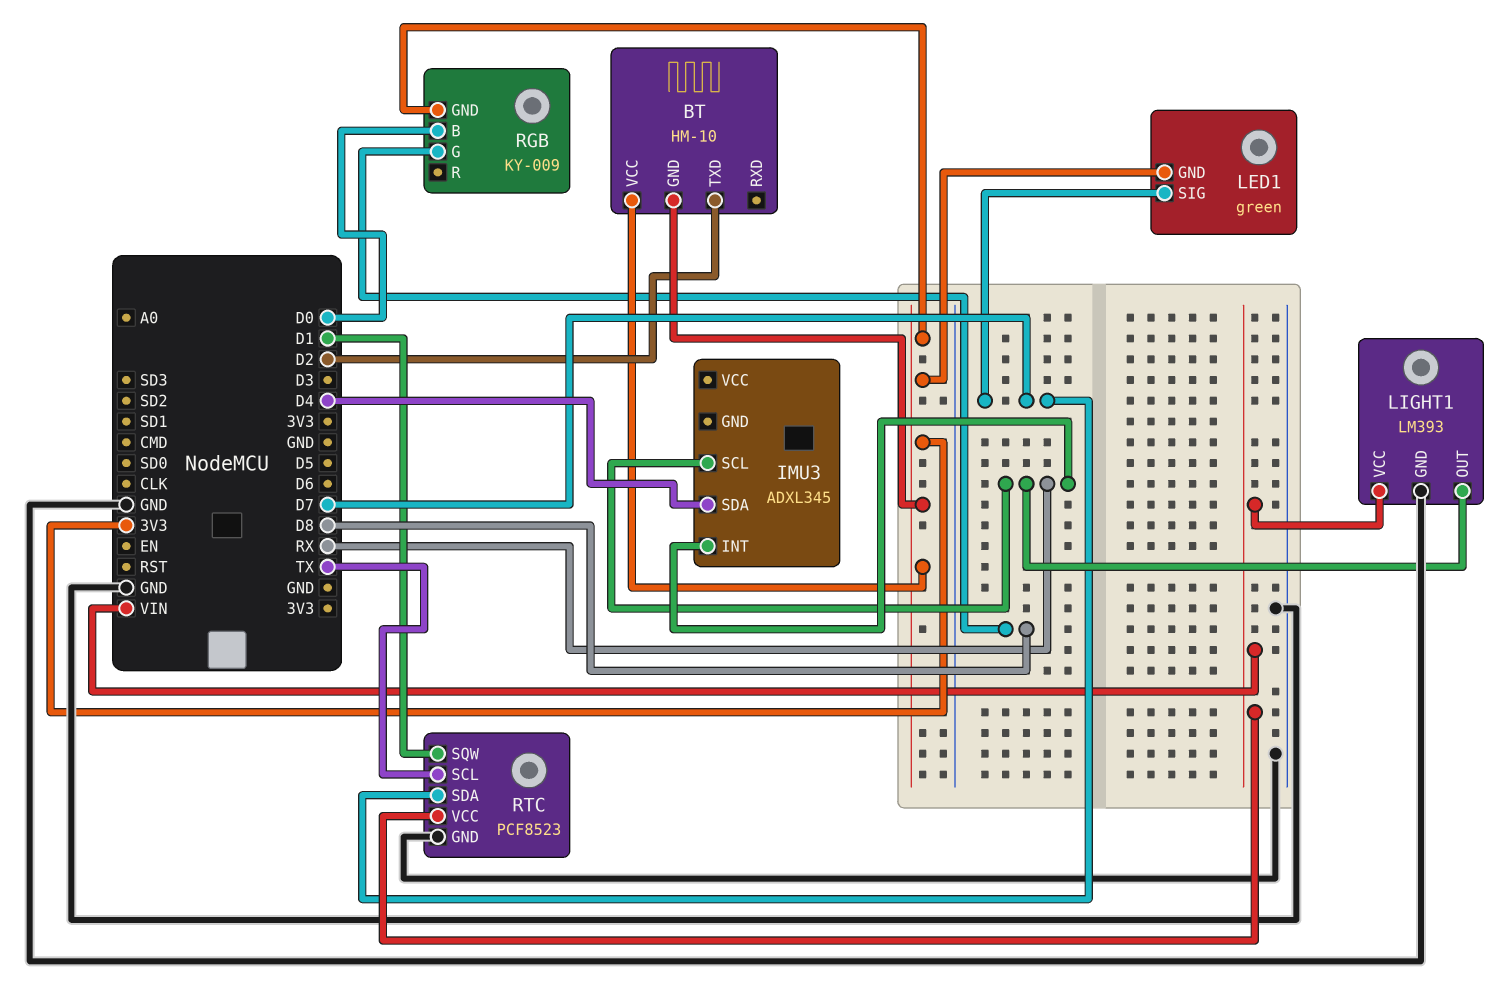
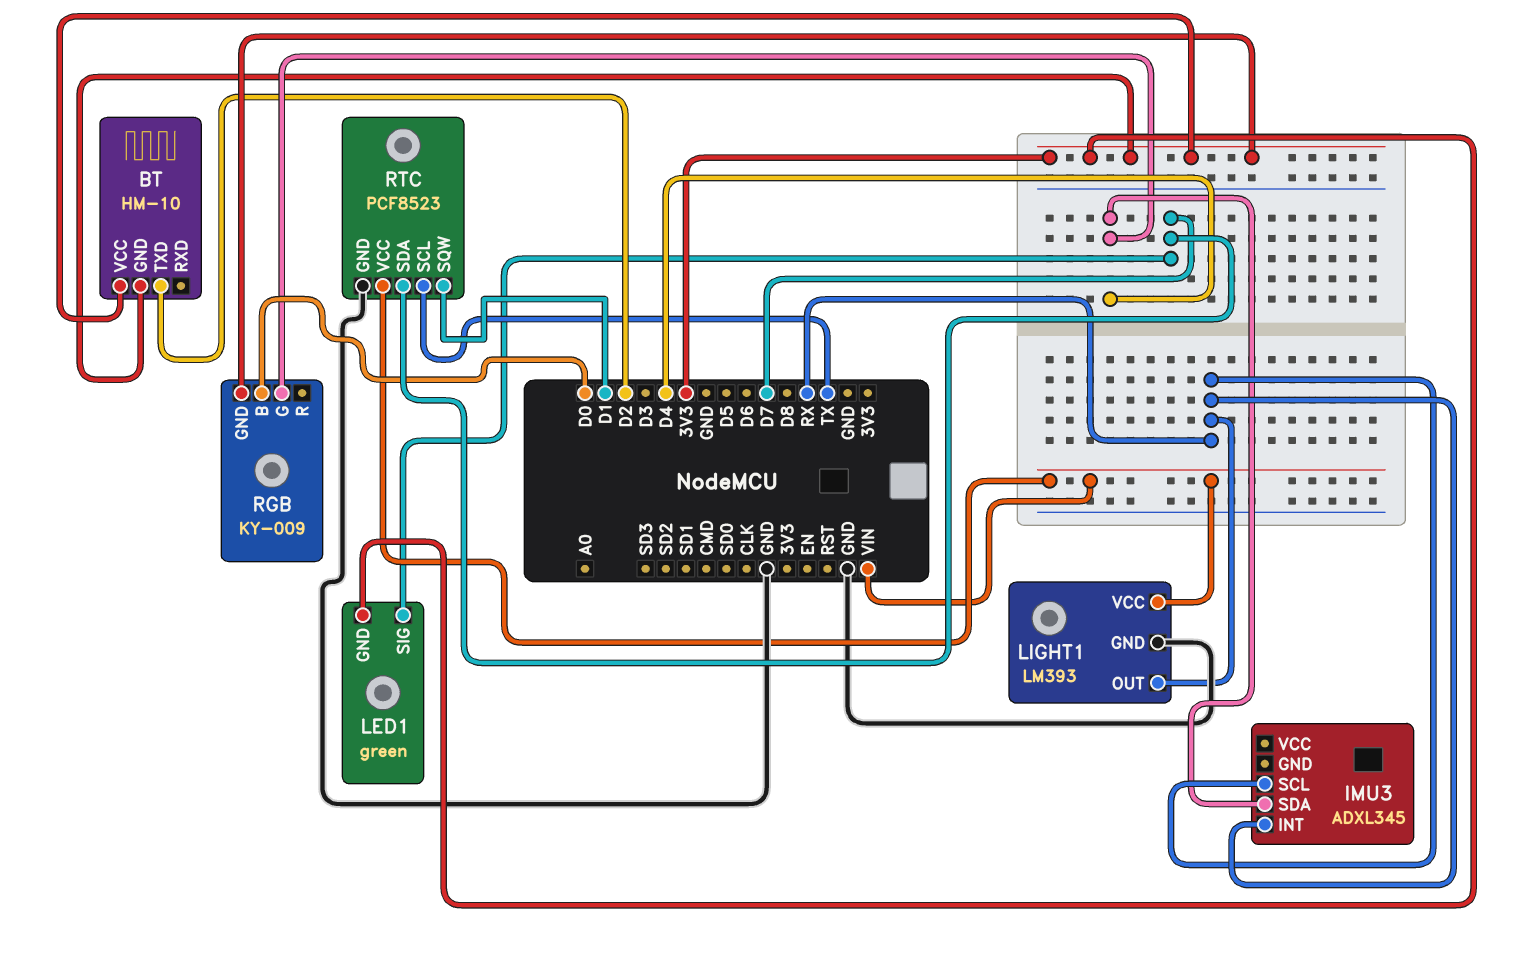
RGB pin G: D8 -> D4

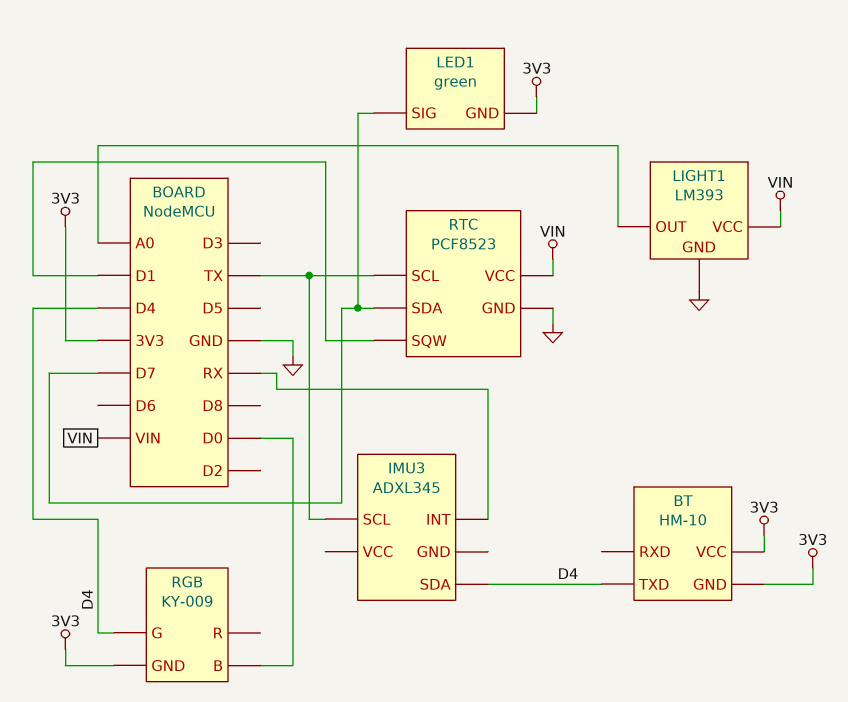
BT pin TXD: D2 -> D4
IMU3 pin SCL: RX -> TX
LIGHT1 pin OUT: RX -> A0

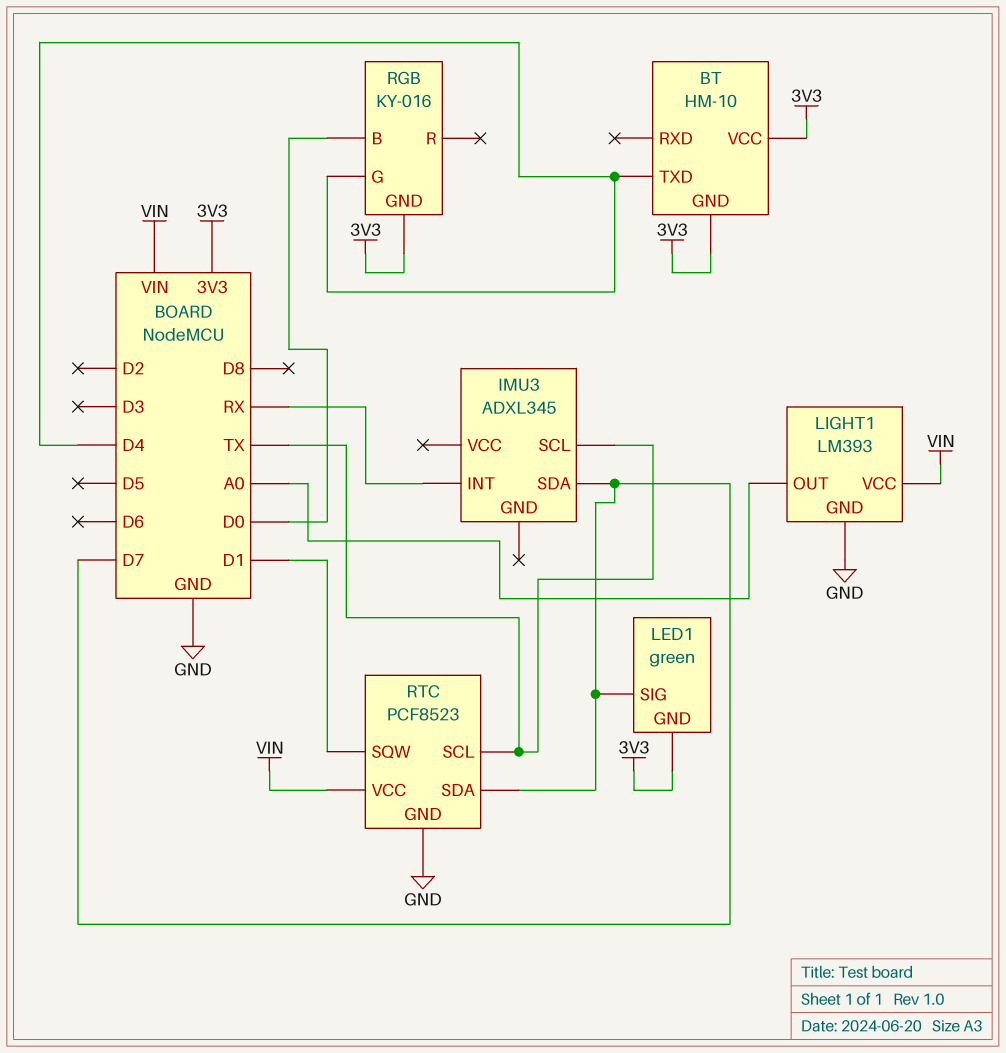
IMU3 pin SDA: D4 -> D7
RGB: KY-009 -> KY-016

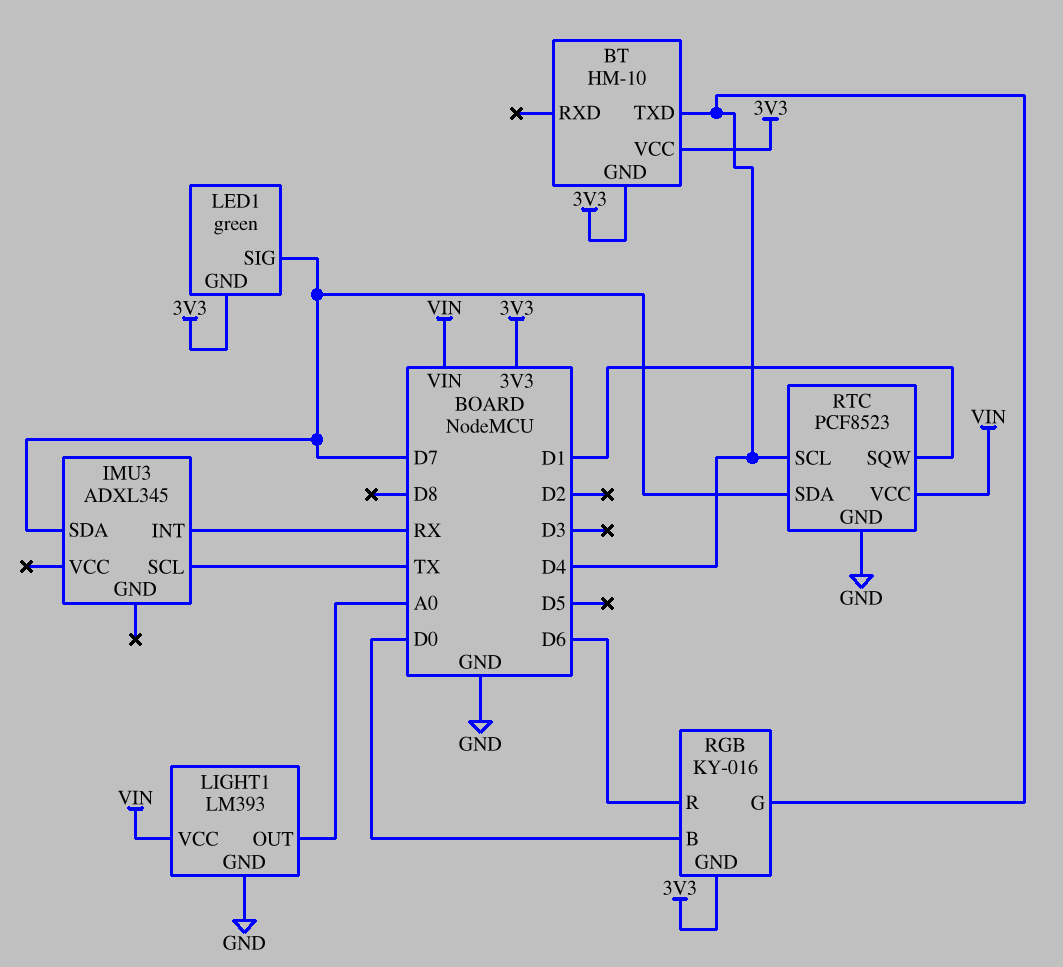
RGB pin R: none -> D6
RTC pin SCL: TX -> D4

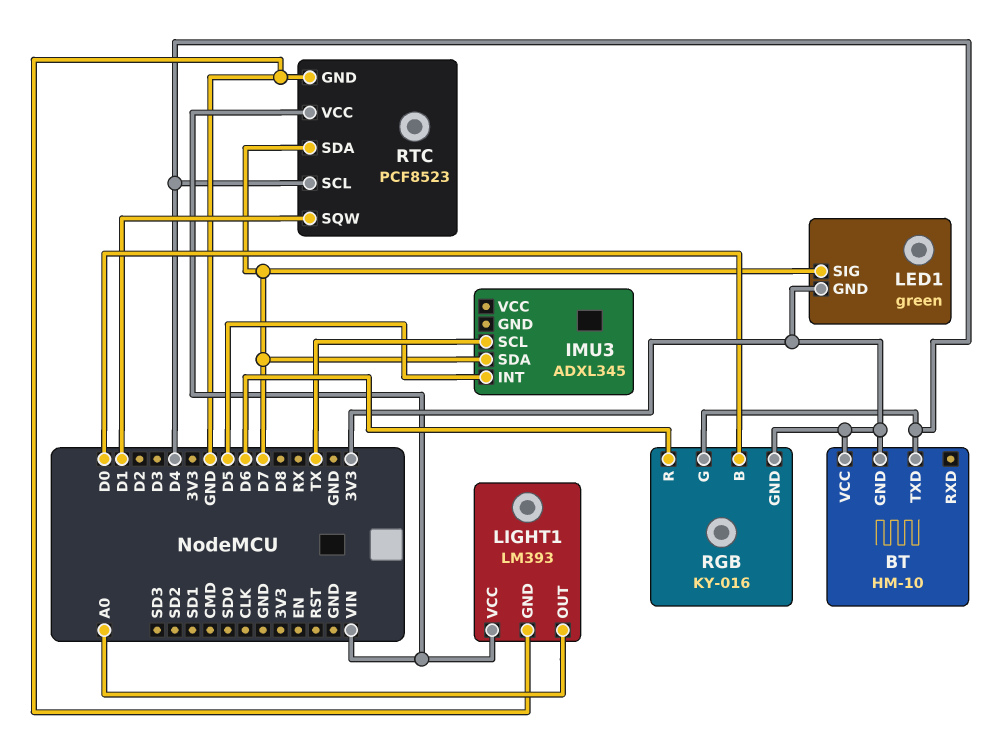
IMU3 pin INT: RX -> D5

